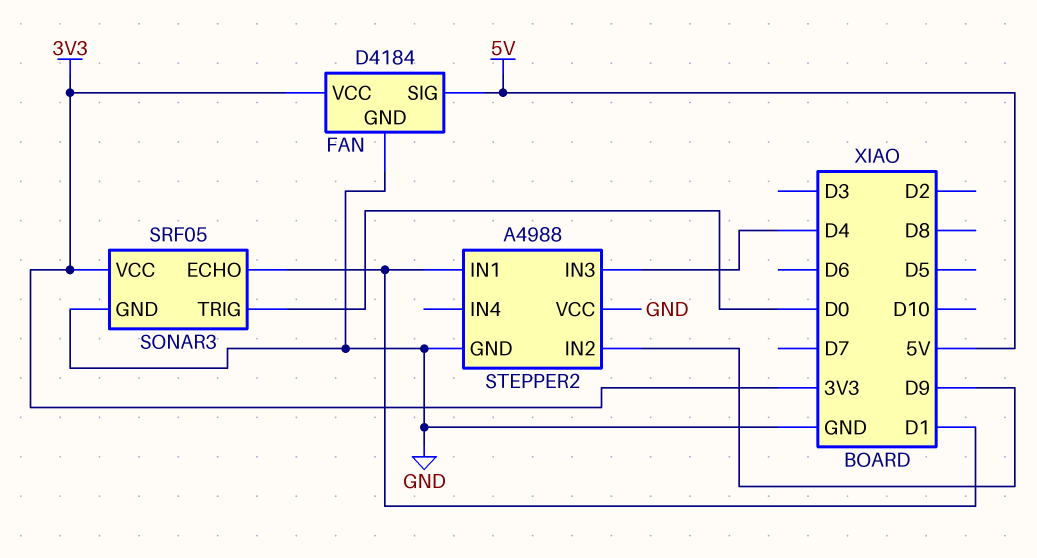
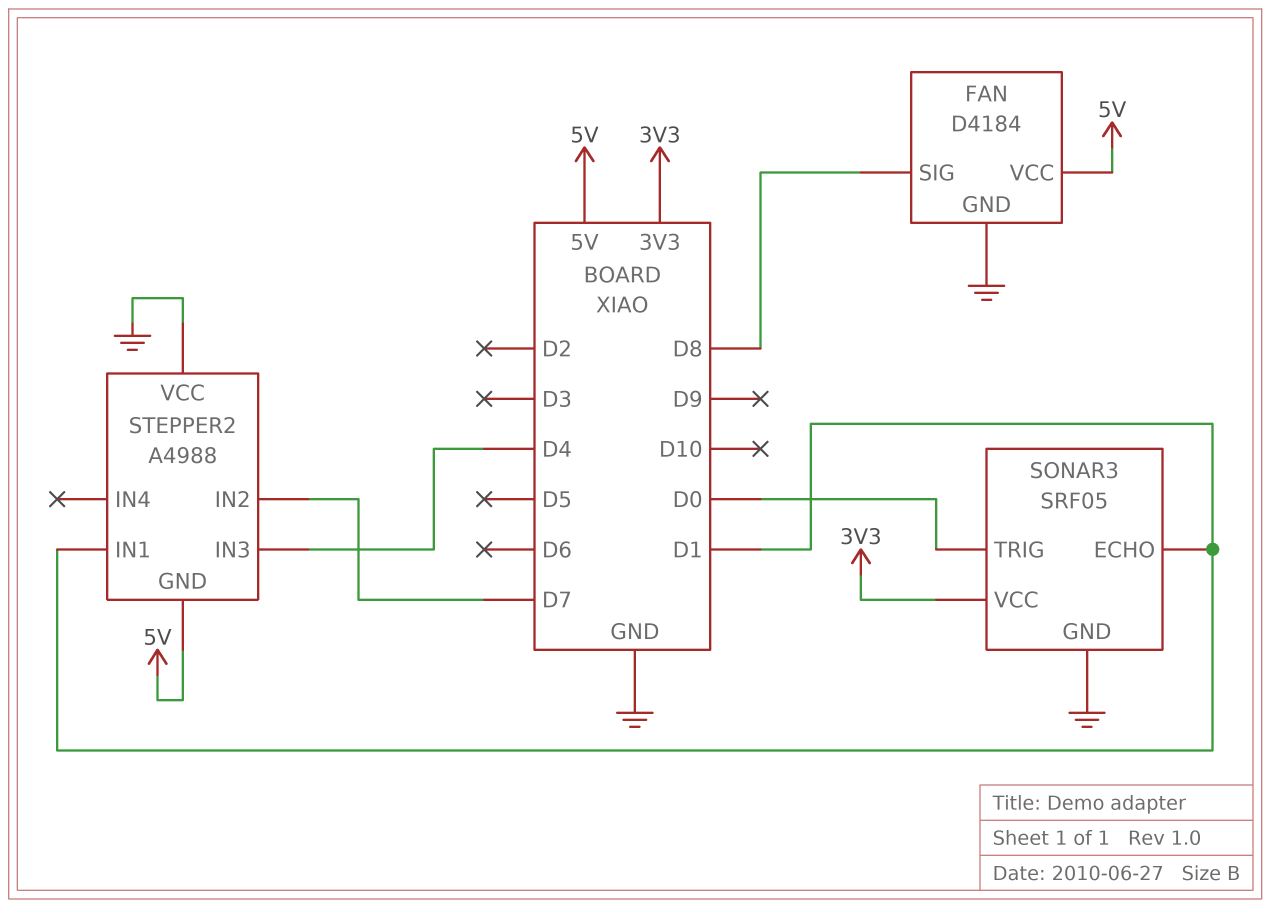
FAN pin SIG: 5V -> D8
FAN pin VCC: 3V3 -> 5V
STEPPER2 pin GND: GND -> 5V
STEPPER2 pin IN2: D9 -> D7

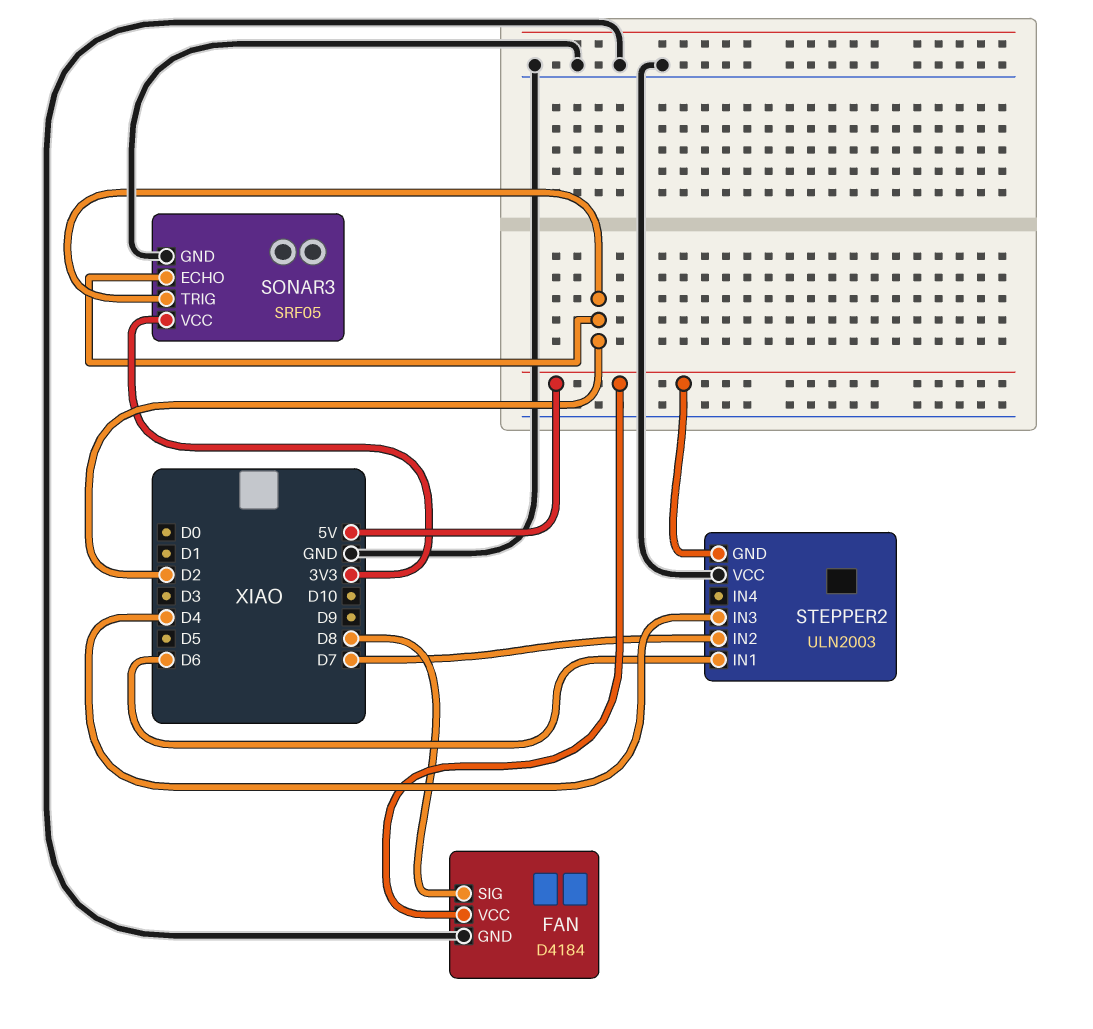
SONAR3 pin ECHO: D1 -> D2
SONAR3 pin TRIG: D0 -> D2
STEPPER2: A4988 -> ULN2003
STEPPER2 pin IN1: D1 -> D6

